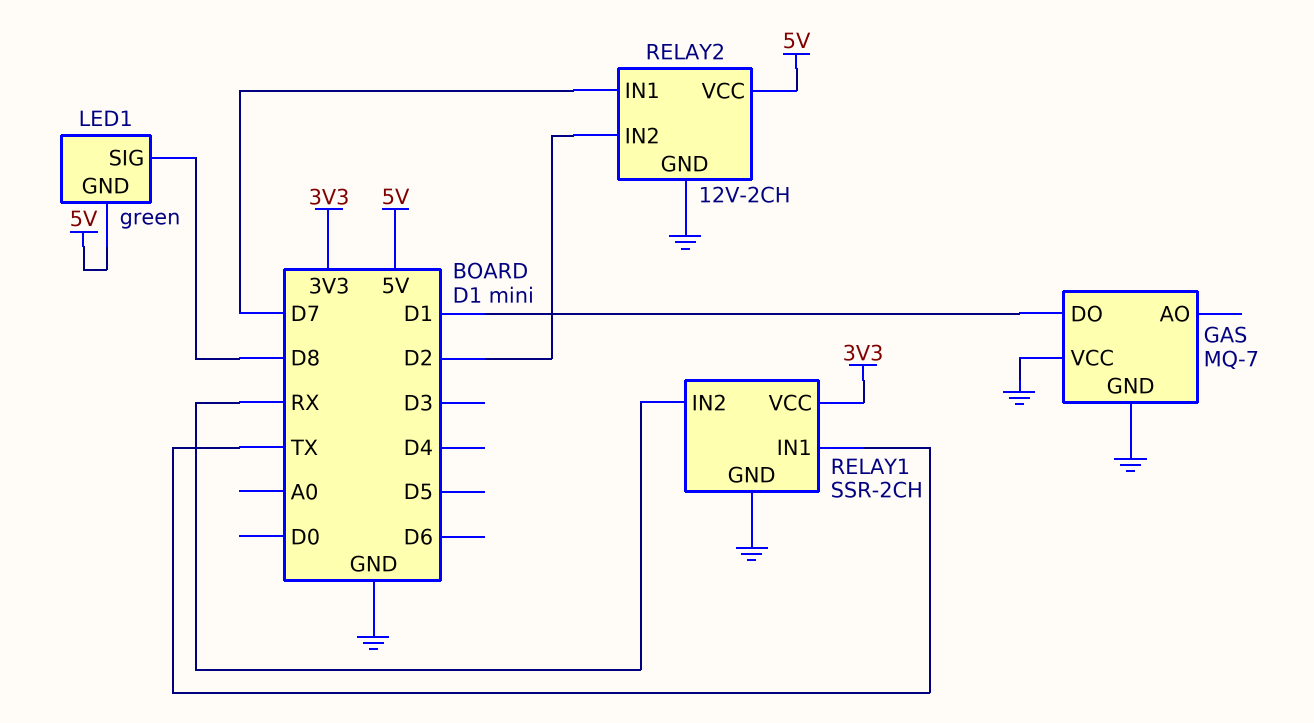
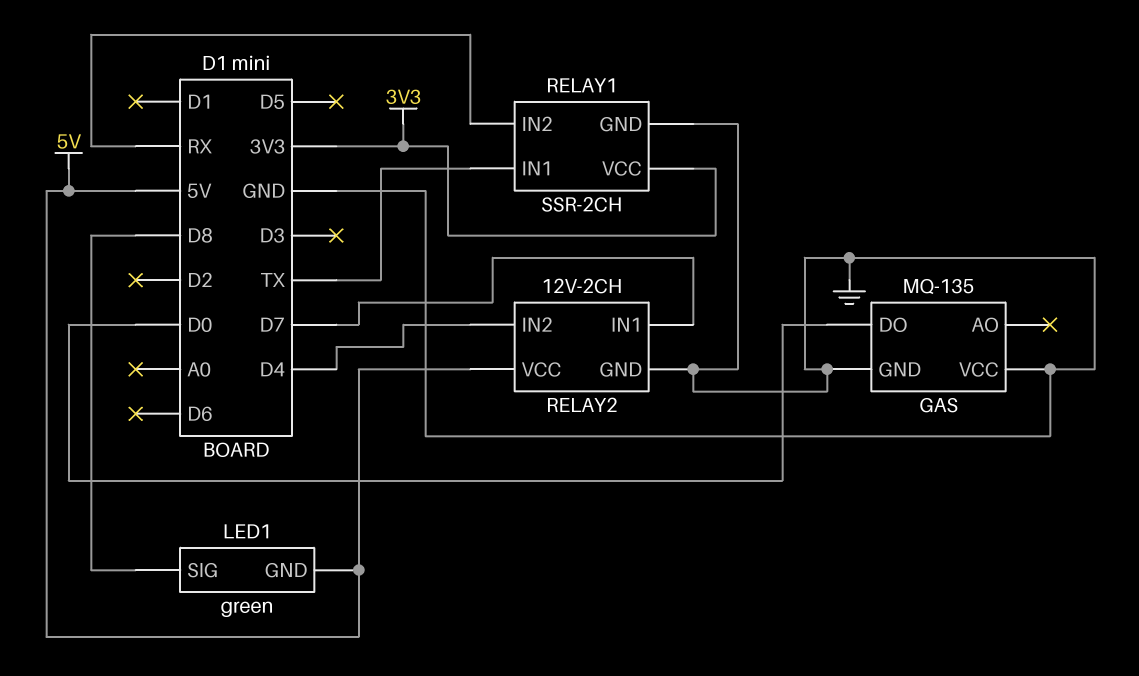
GAS: MQ-7 -> MQ-135
GAS pin DO: D1 -> D0
RELAY2 pin IN2: D2 -> D4

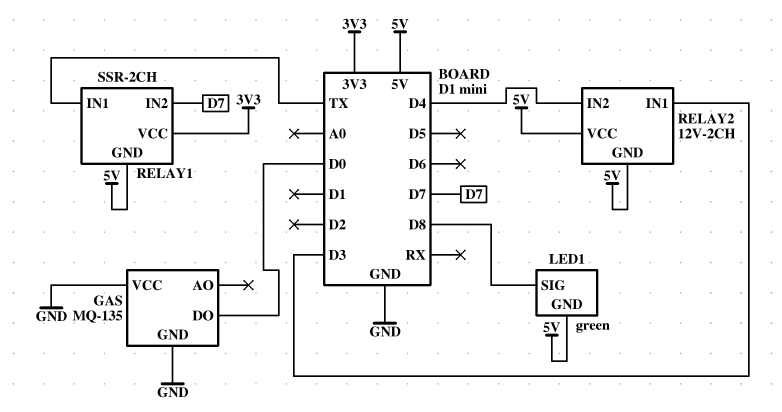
RELAY1 pin GND: GND -> 5V
RELAY1 pin IN2: RX -> D7
RELAY2 pin GND: GND -> 5V
RELAY2 pin IN1: D7 -> D3

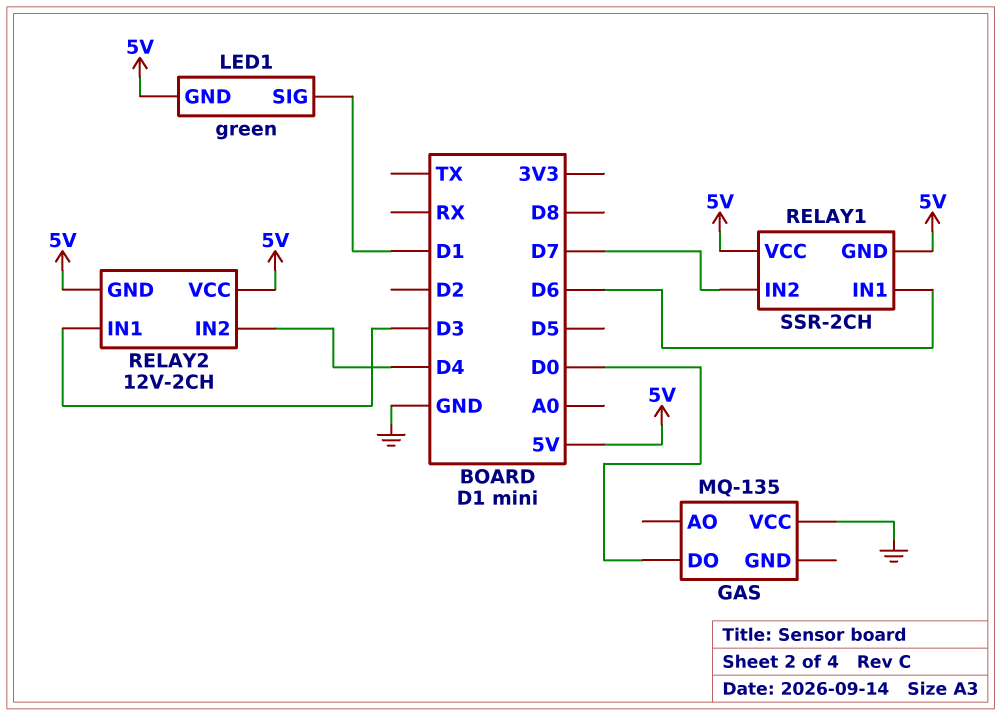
GAS pin GND: GND -> none
LED1 pin SIG: D8 -> D1
RELAY1 pin IN1: TX -> D6
RELAY1 pin VCC: 3V3 -> 5V

